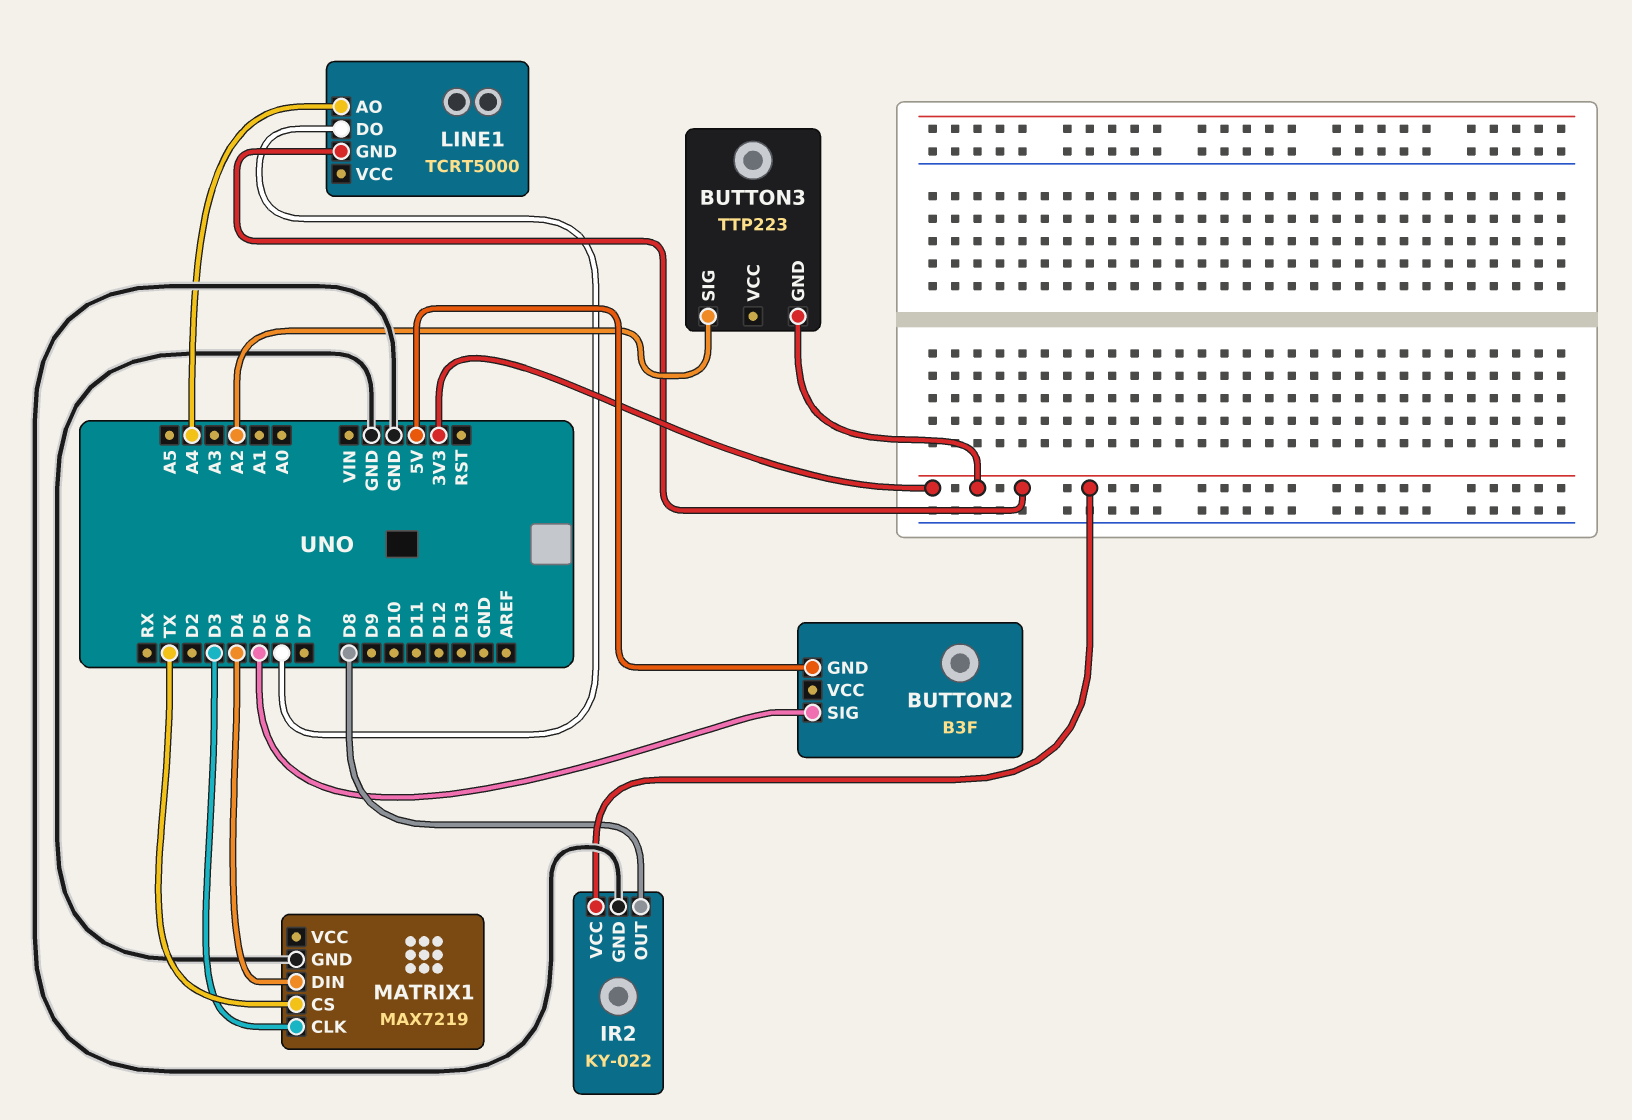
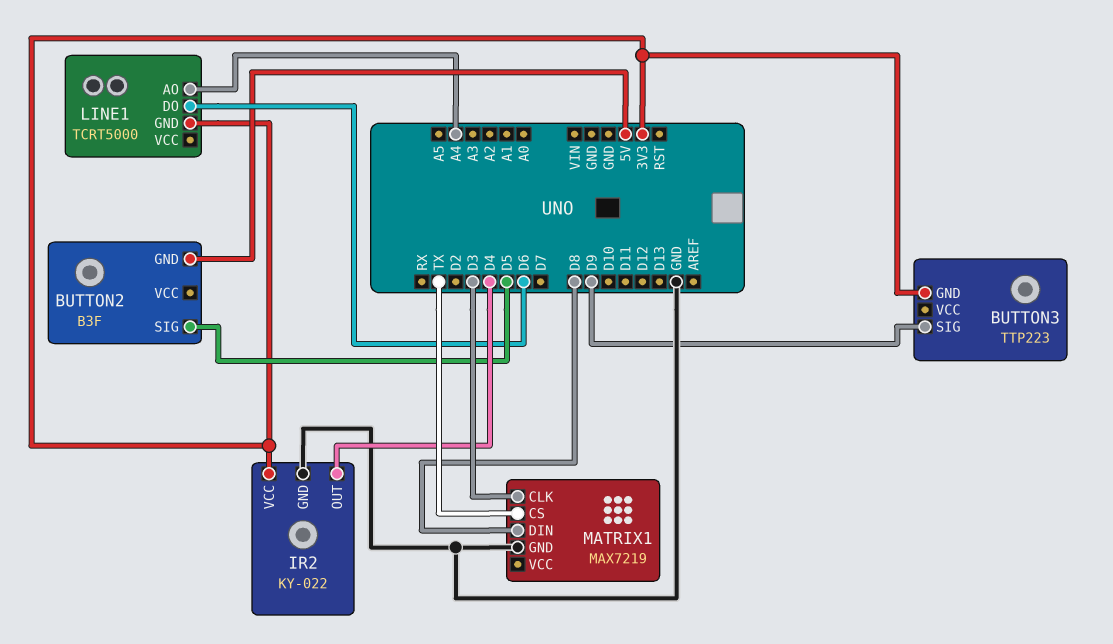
BUTTON3 pin SIG: A2 -> D9
IR2 pin OUT: D8 -> D4
MATRIX1 pin DIN: D4 -> D8

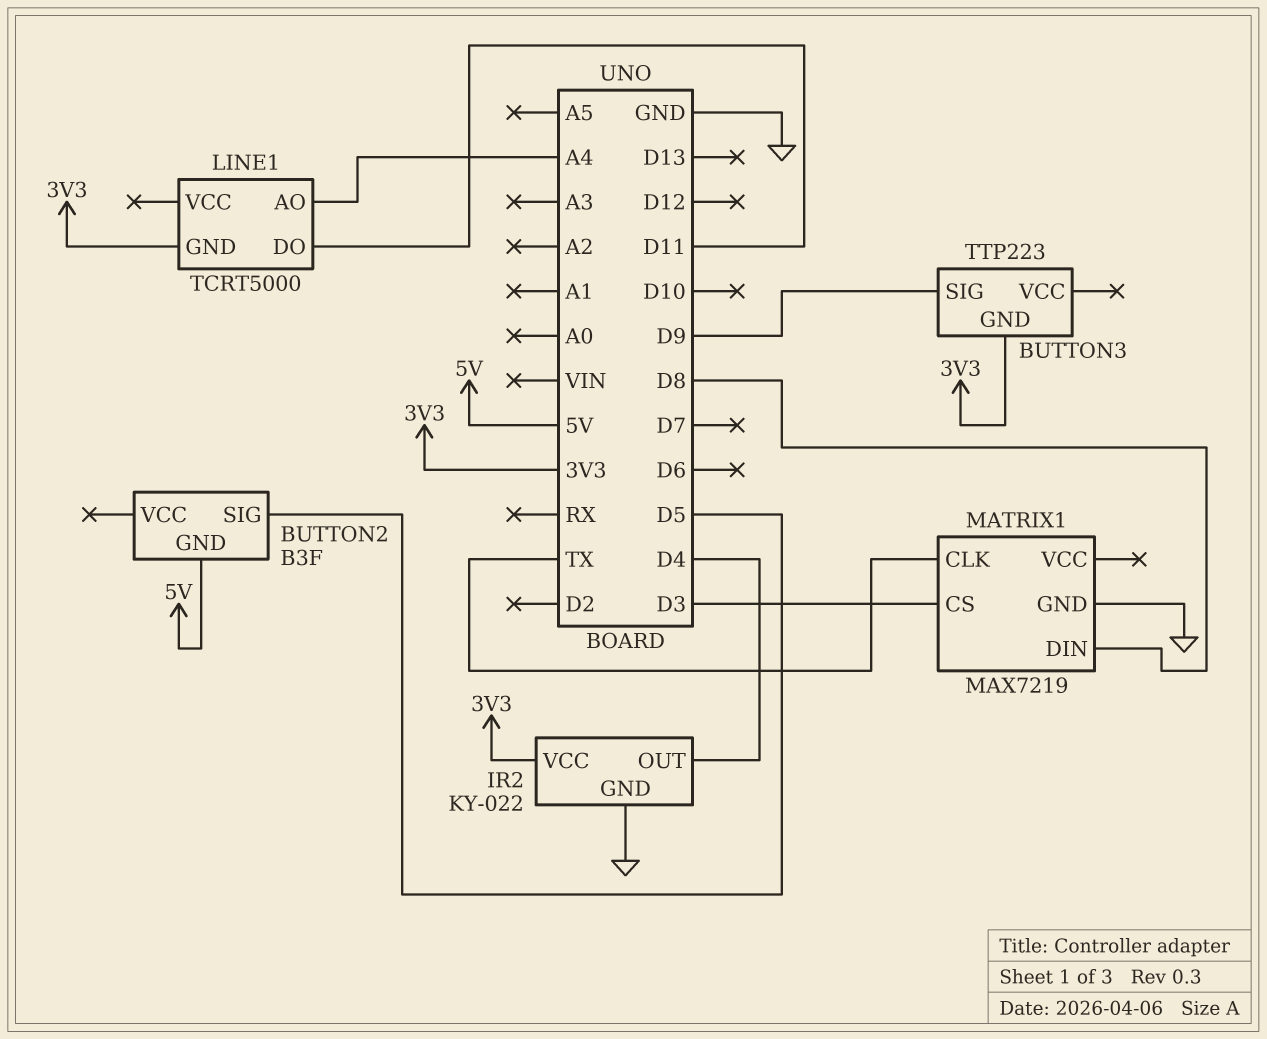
LINE1 pin DO: D6 -> D11
MATRIX1 pin CLK: D3 -> TX
MATRIX1 pin CS: TX -> D3

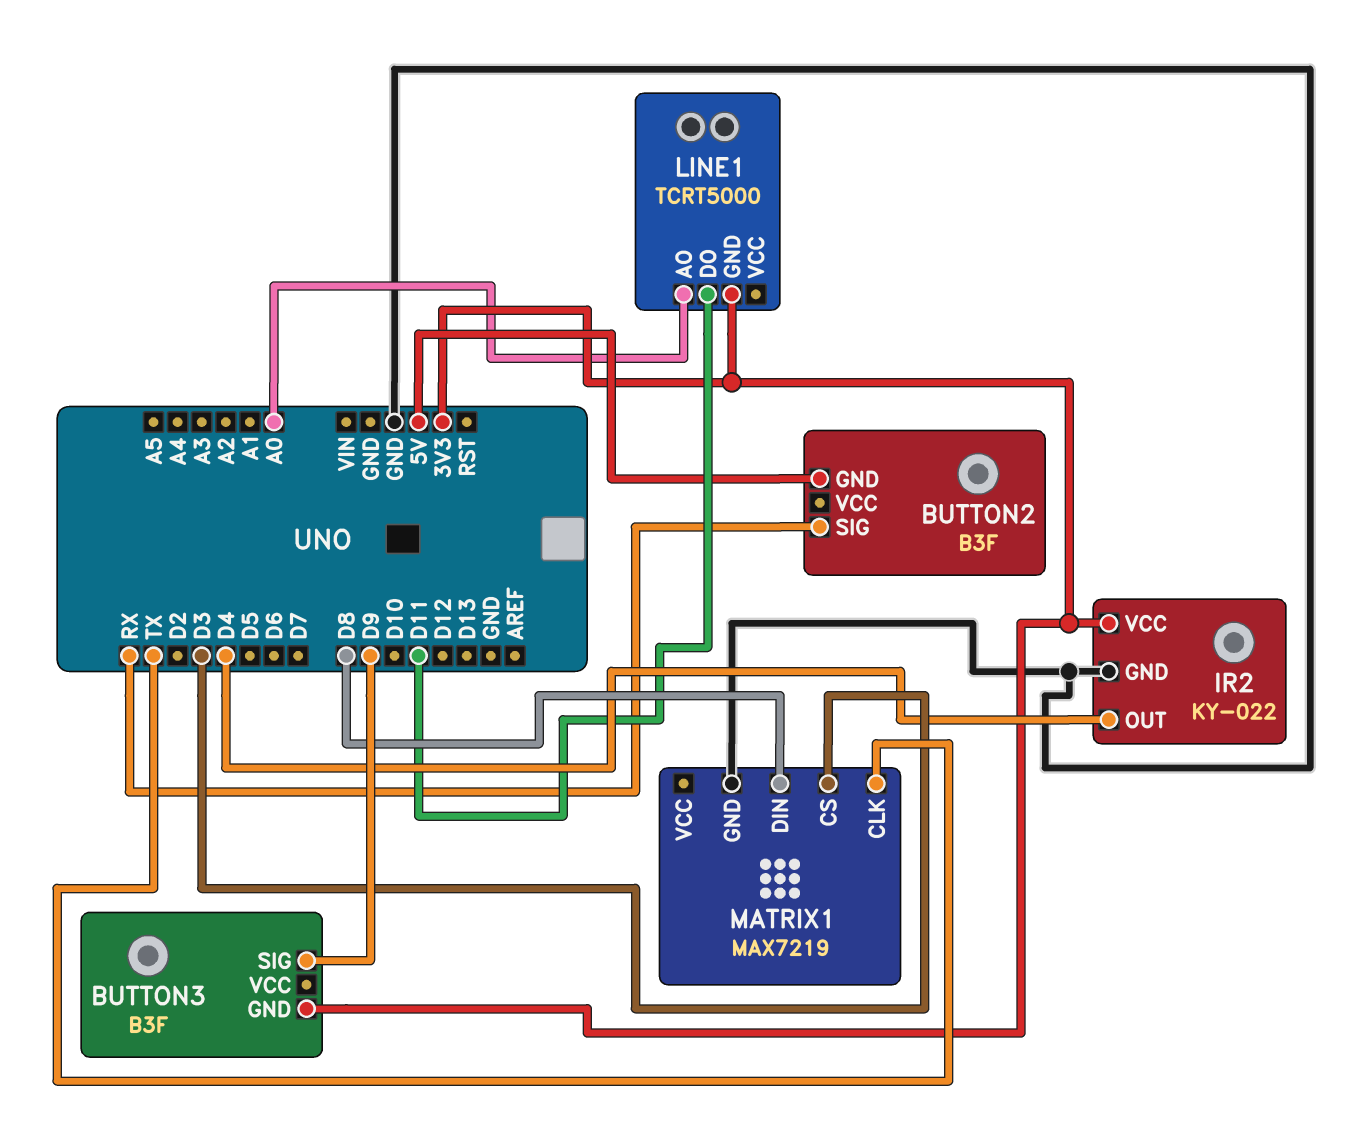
BUTTON2 pin SIG: D5 -> RX
BUTTON3: TTP223 -> B3F
LINE1 pin AO: A4 -> A0

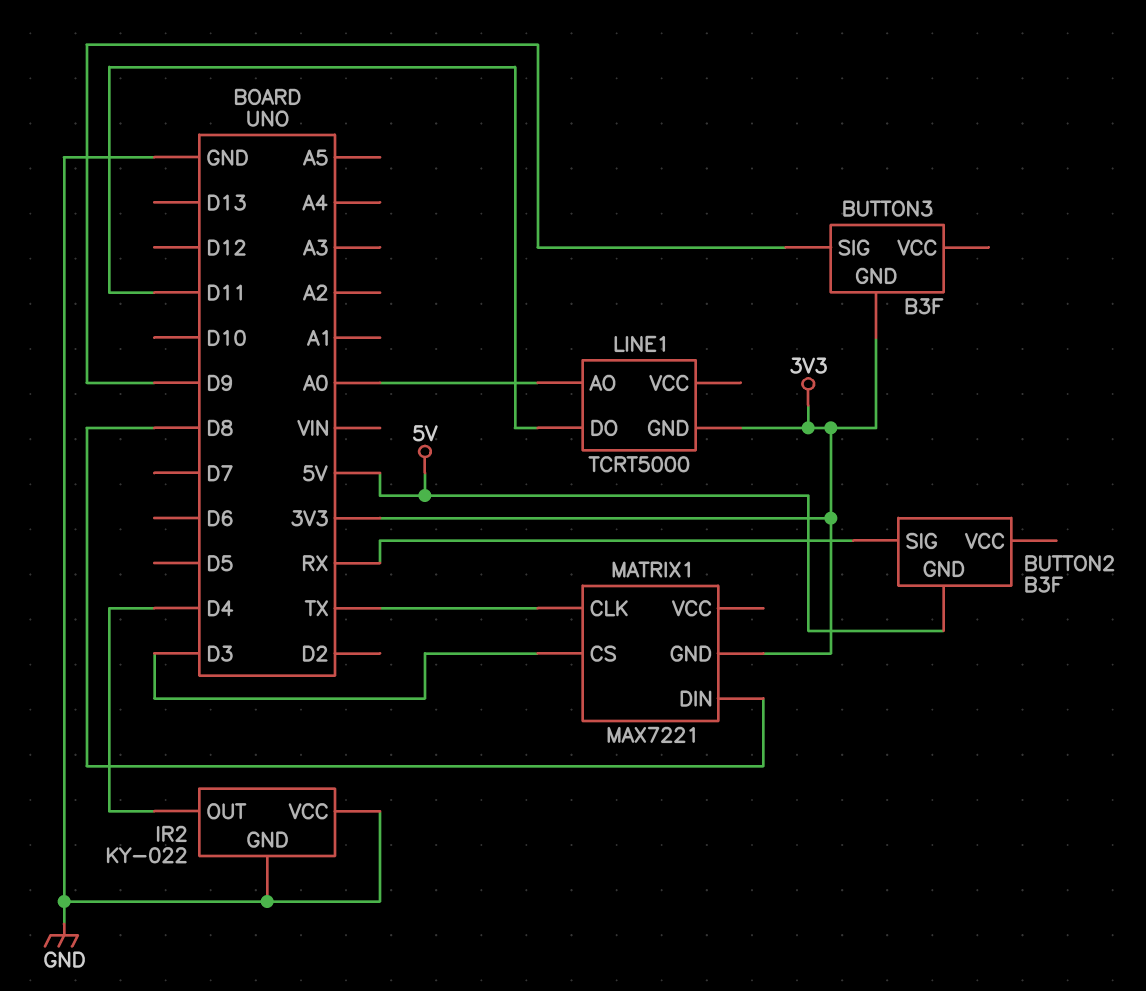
IR2 pin VCC: 3V3 -> GND
MATRIX1: MAX7219 -> MAX7221
MATRIX1 pin GND: GND -> 3V3

